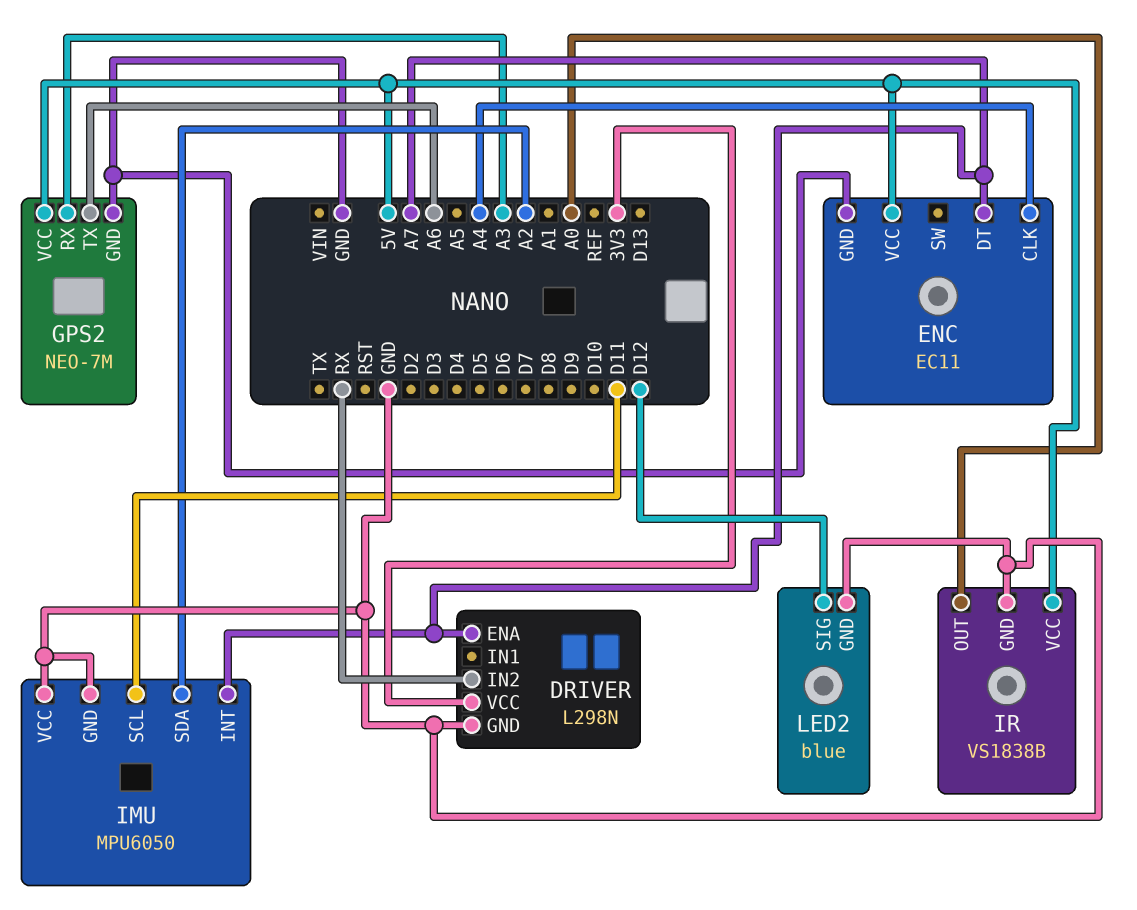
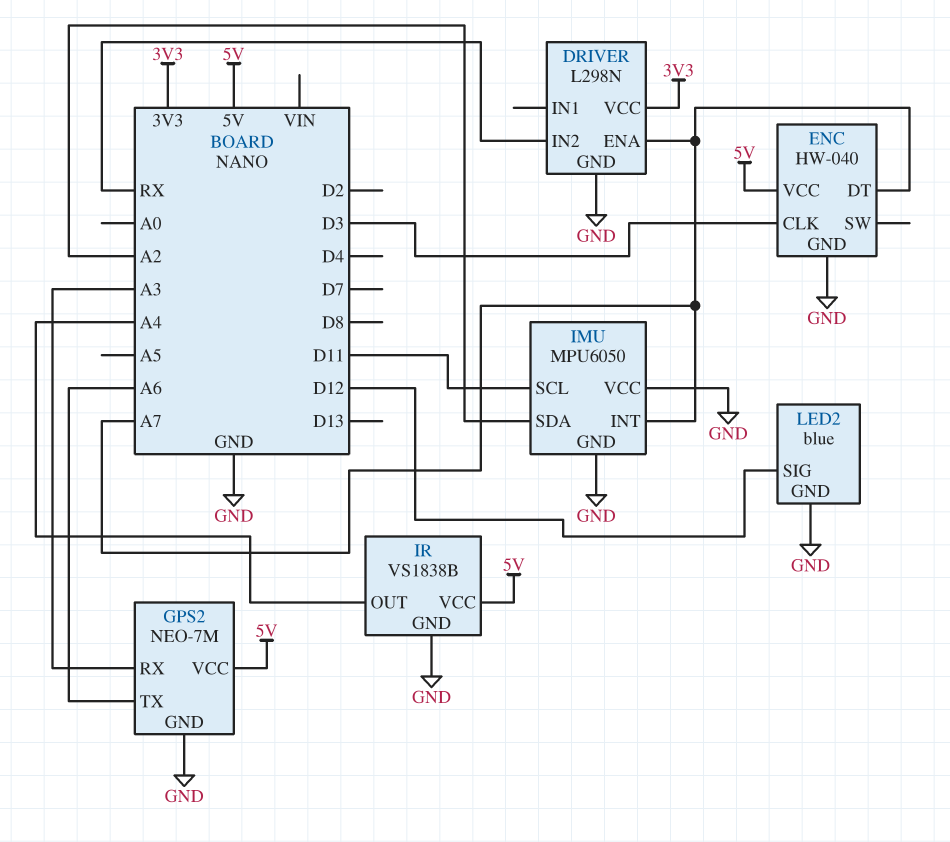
ENC: EC11 -> HW-040
ENC pin CLK: A4 -> D3
IR pin OUT: A0 -> A4

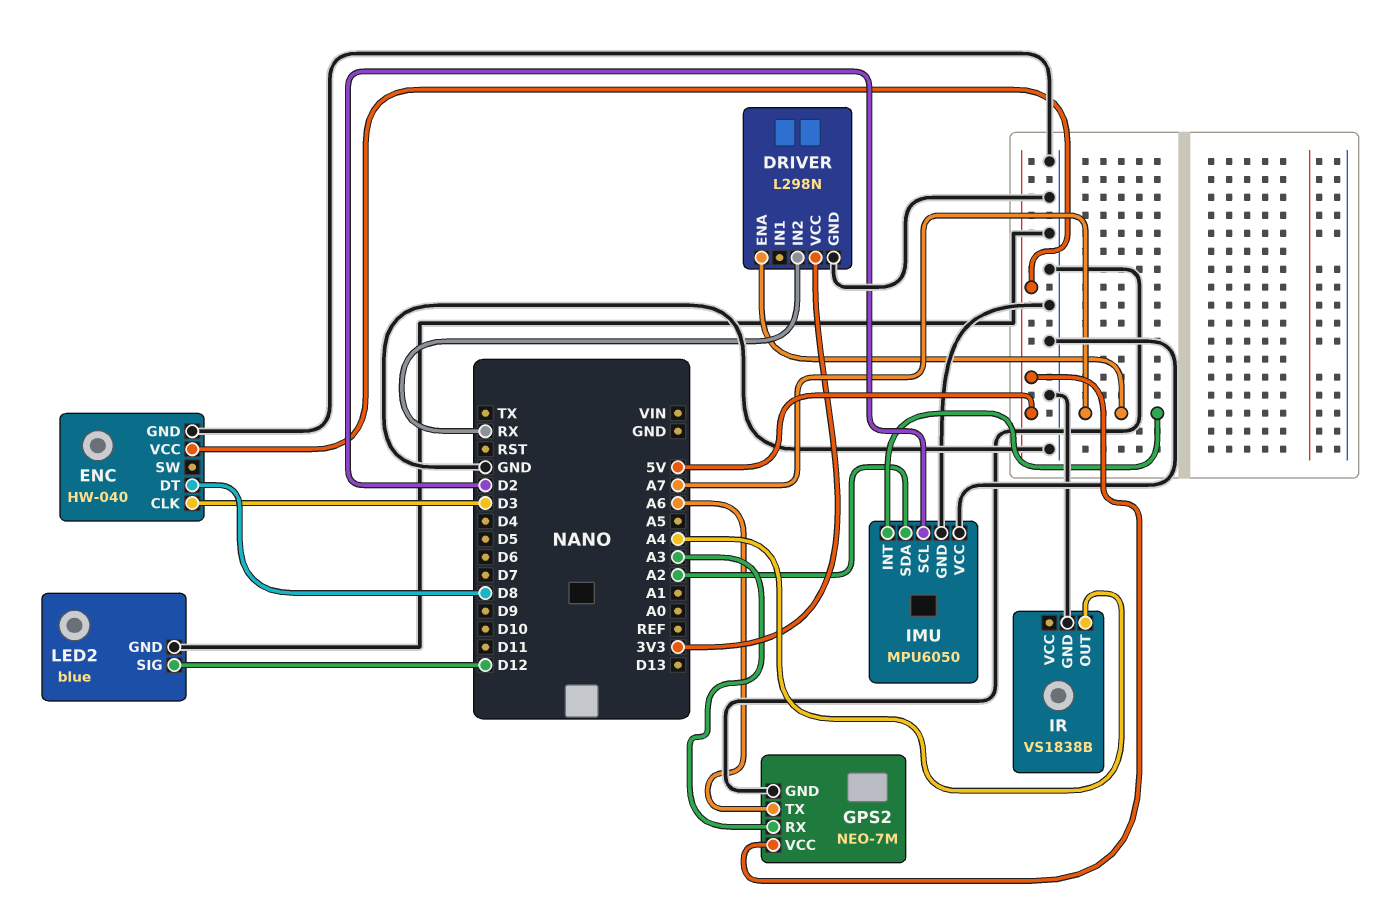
ENC pin DT: A7 -> D8
IMU pin SCL: D11 -> D2
IR pin VCC: 5V -> none

